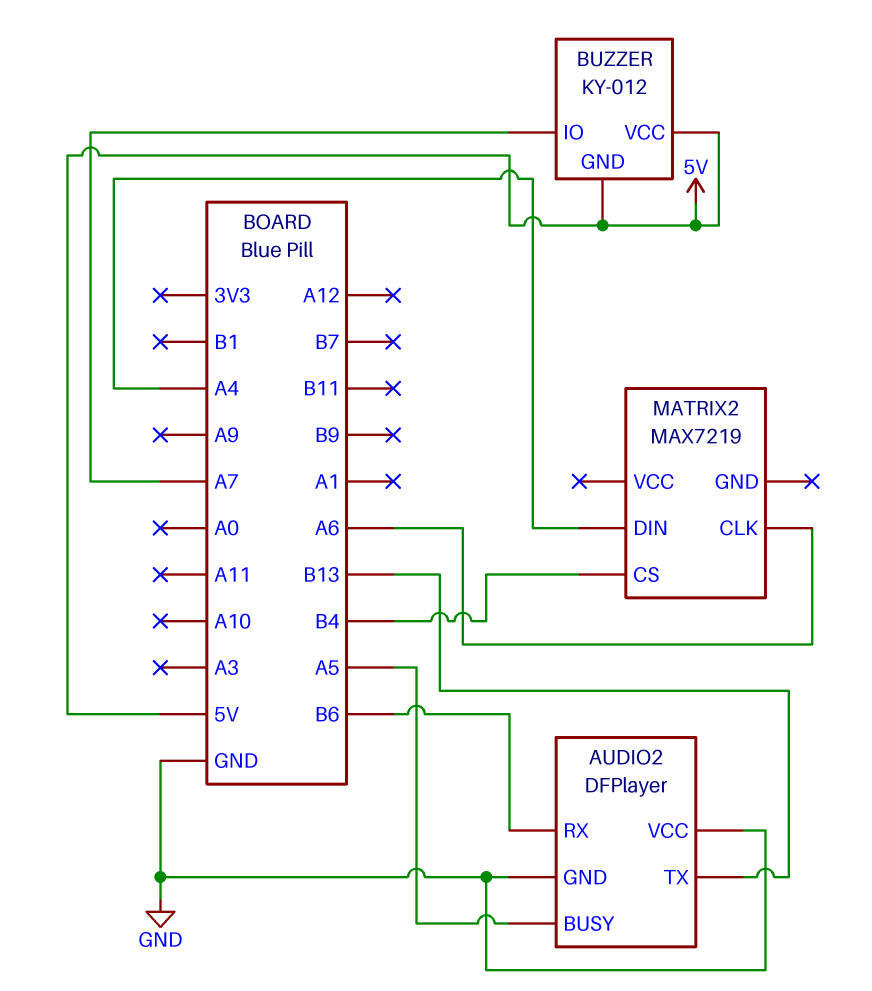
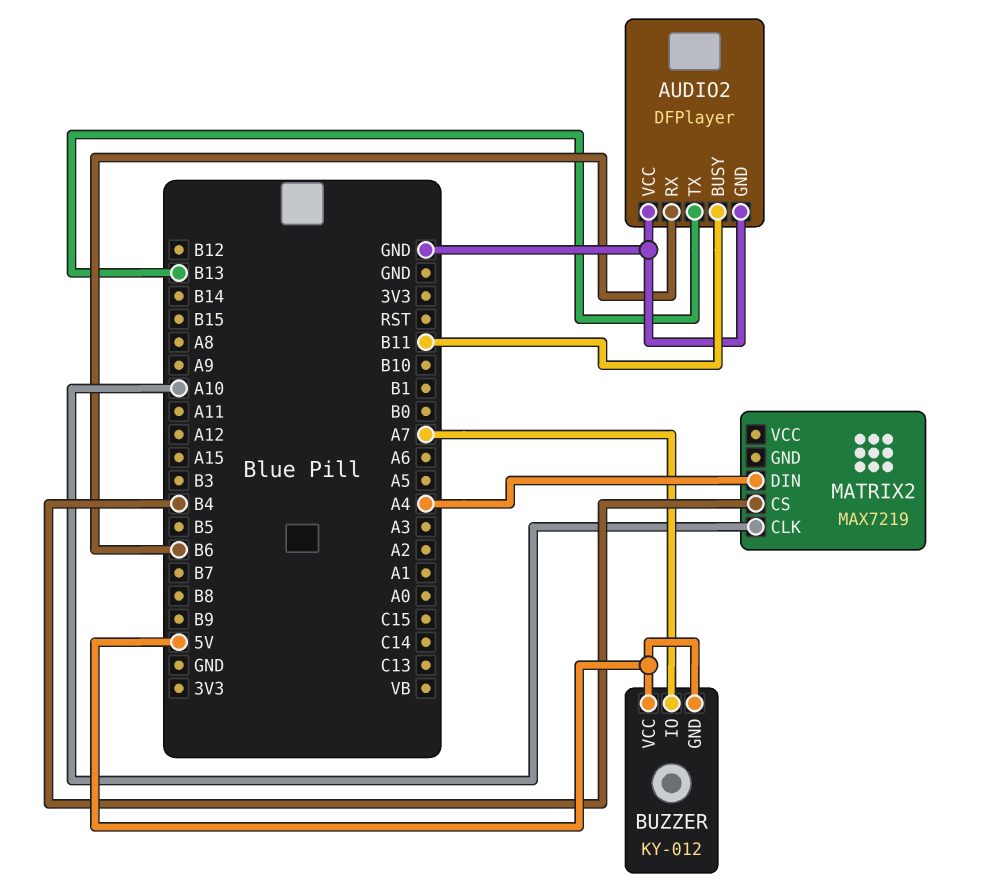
AUDIO2 pin BUSY: A5 -> B11
MATRIX2 pin CLK: A6 -> A10

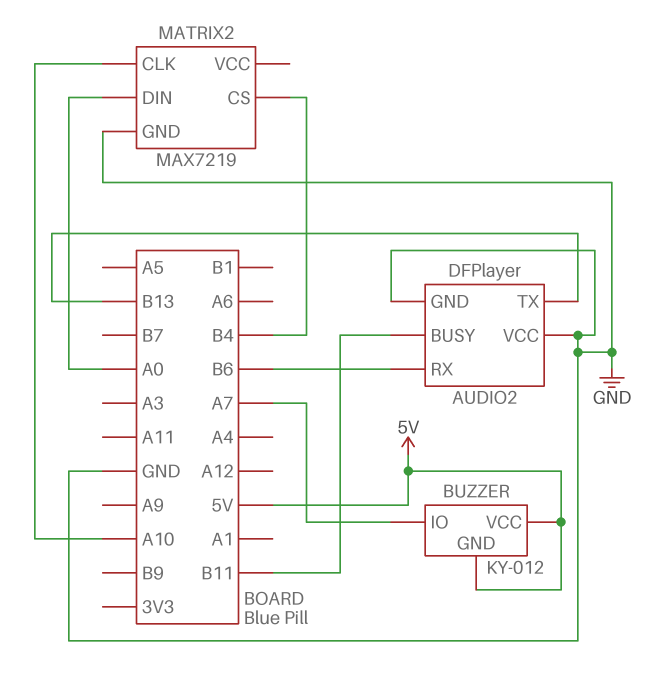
MATRIX2 pin DIN: A4 -> A0
MATRIX2 pin GND: none -> GND

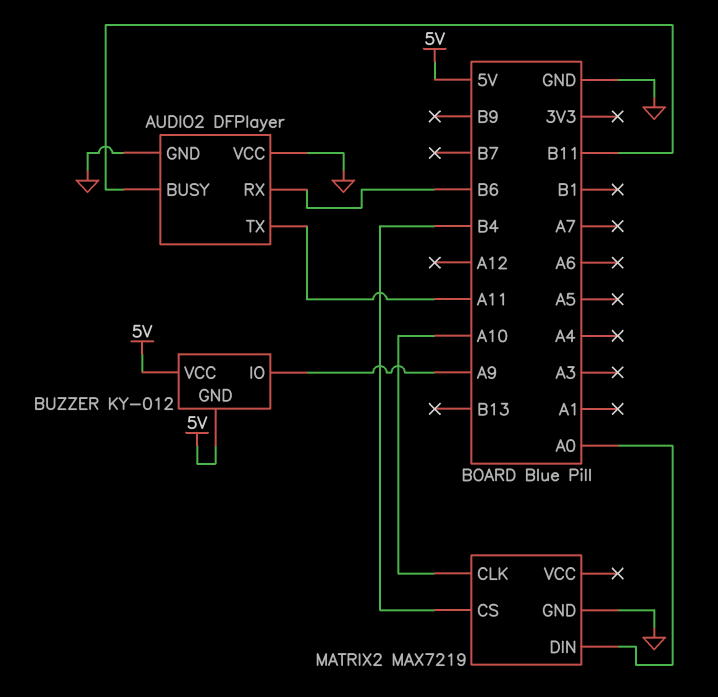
AUDIO2 pin TX: B13 -> A11
BUZZER pin IO: A7 -> A9

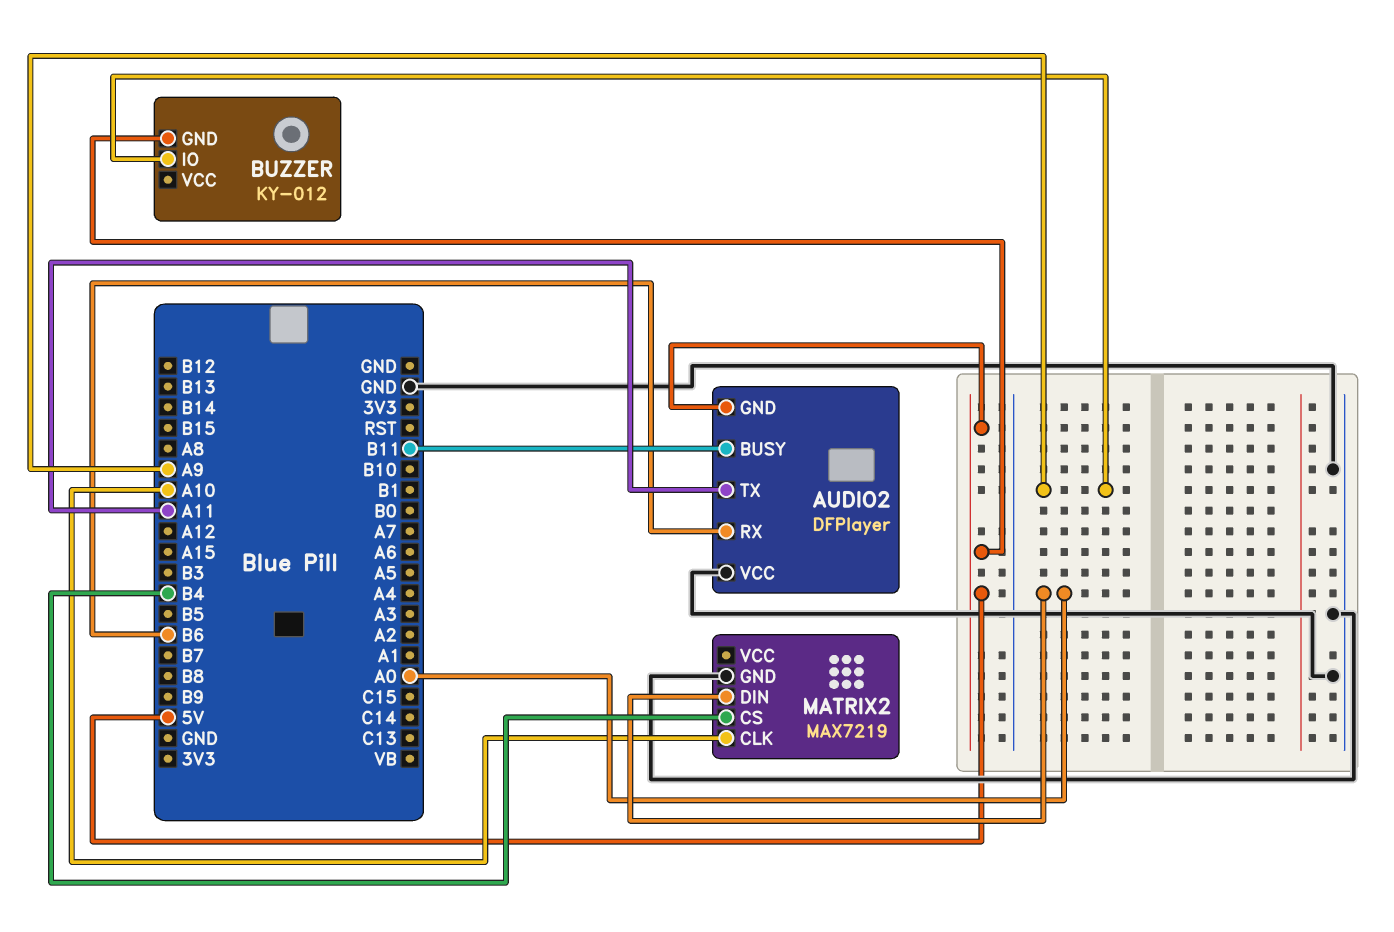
AUDIO2 pin GND: GND -> 5V
BUZZER pin VCC: 5V -> none

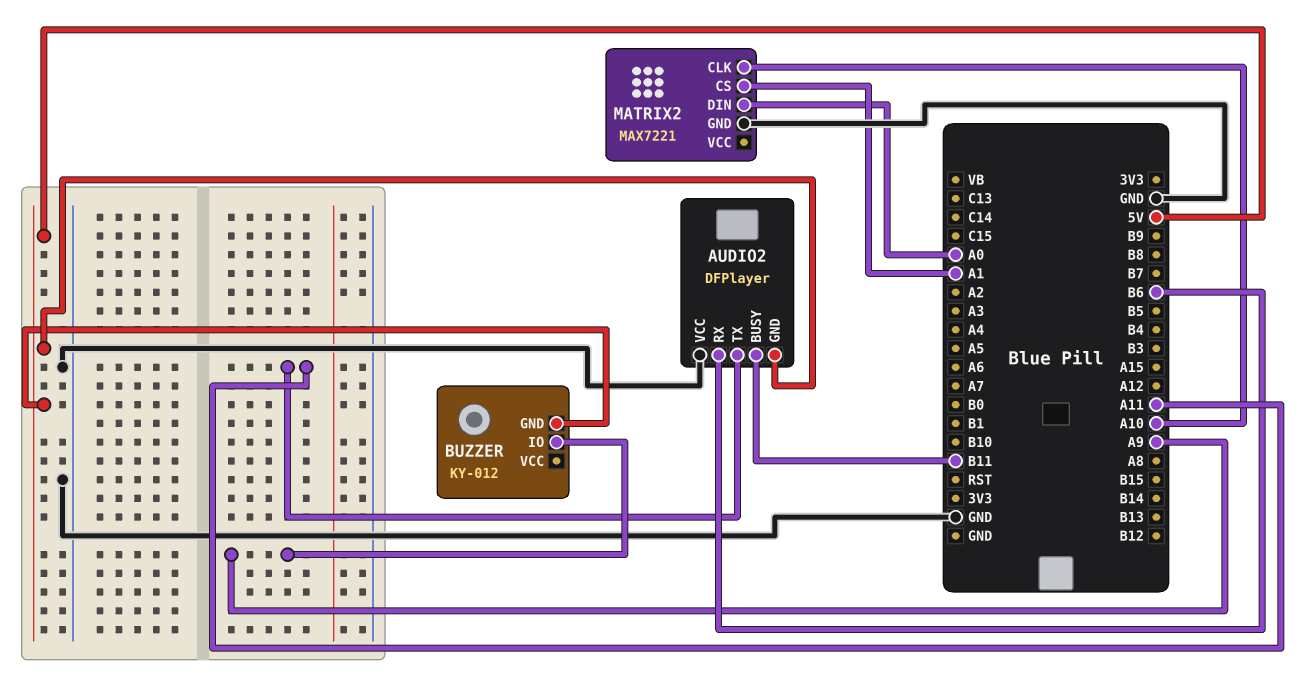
MATRIX2: MAX7219 -> MAX7221
MATRIX2 pin CS: B4 -> A1

